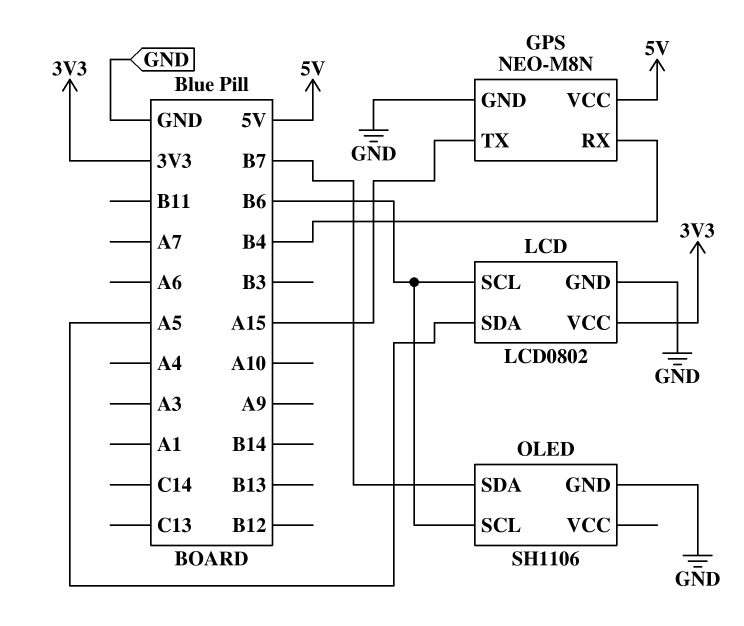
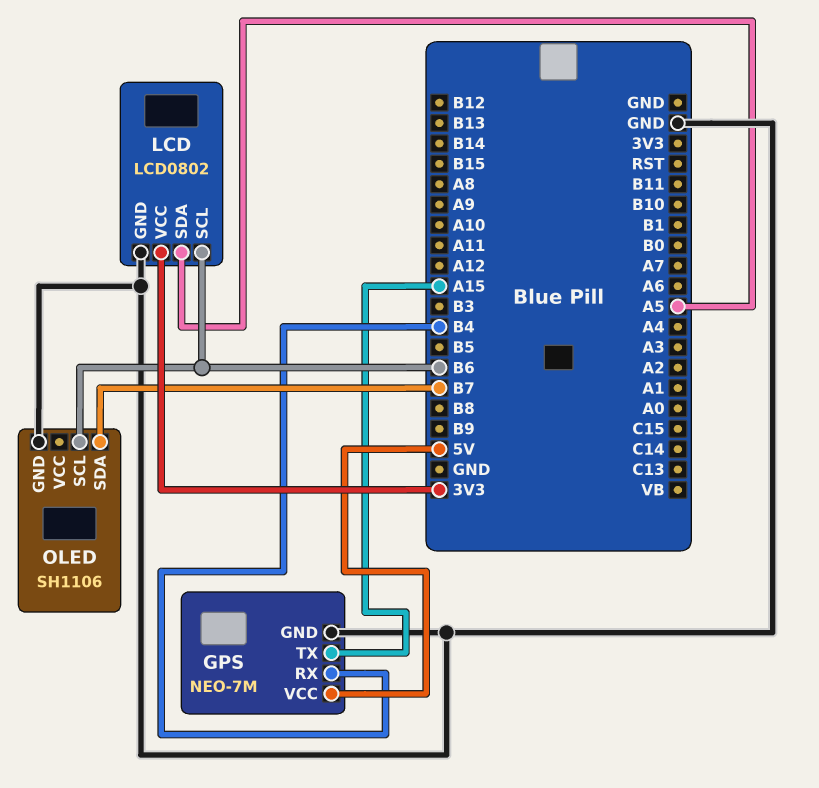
GPS: NEO-M8N -> NEO-7M

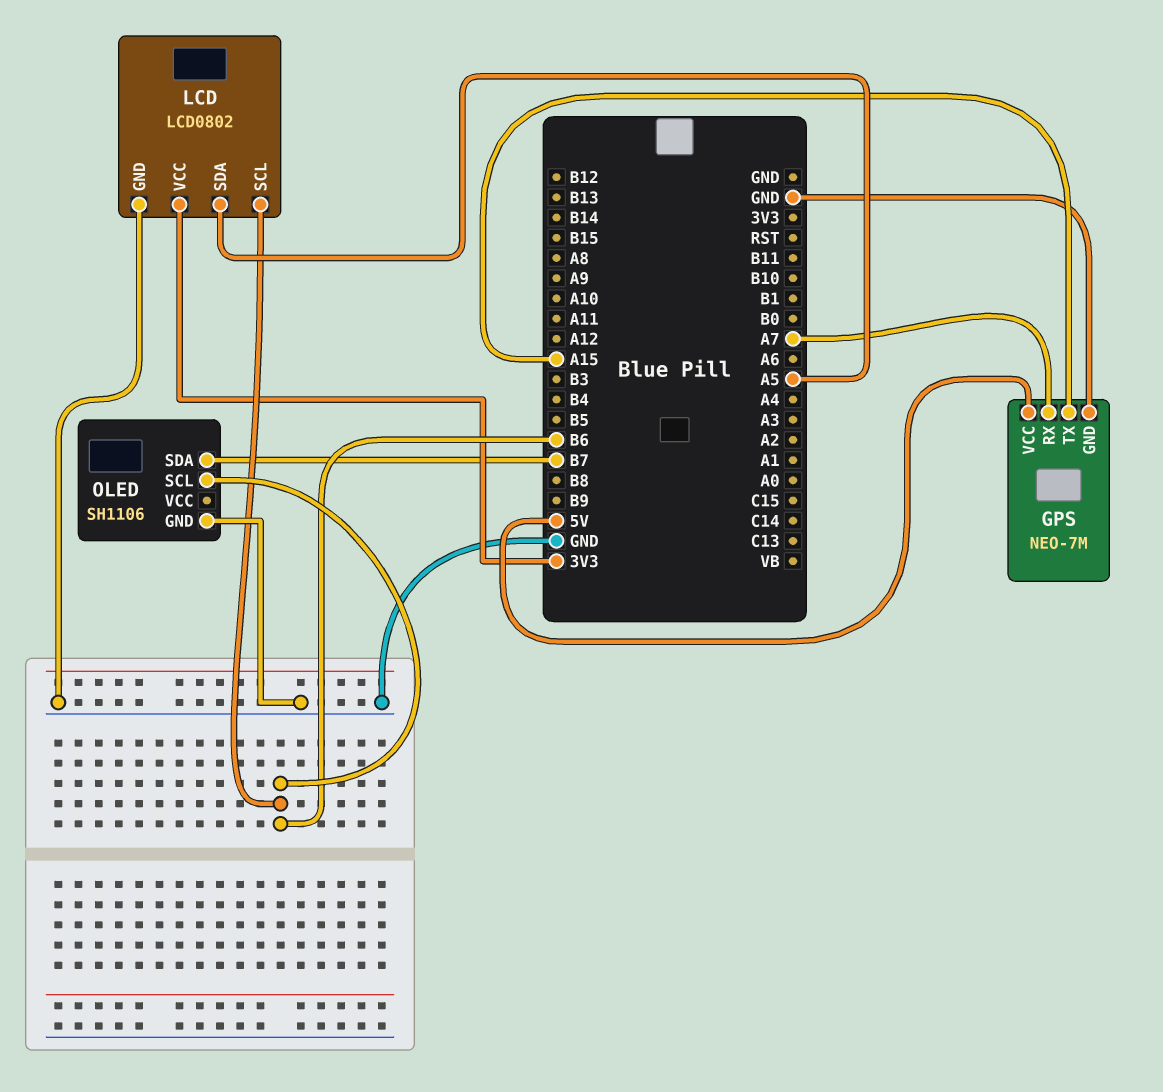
GPS pin RX: B4 -> A7

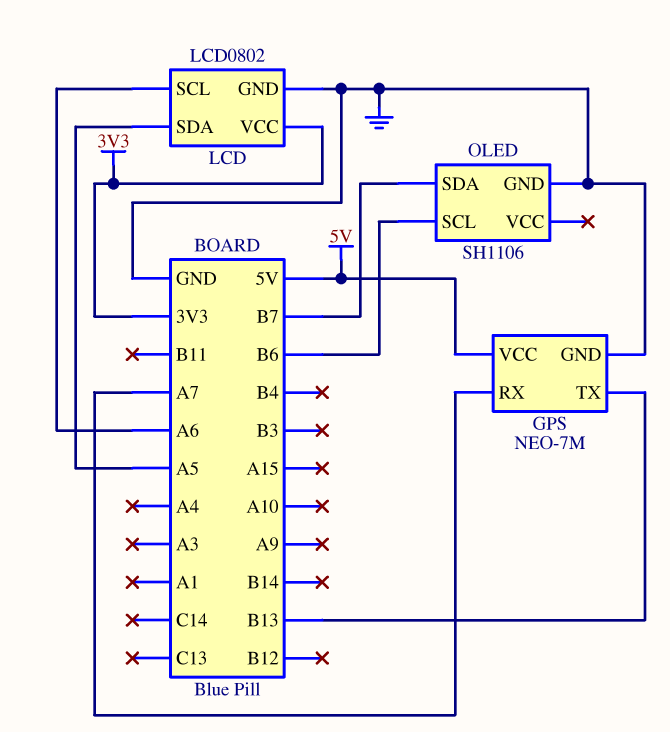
GPS pin TX: A15 -> B13
LCD pin SCL: B6 -> A6

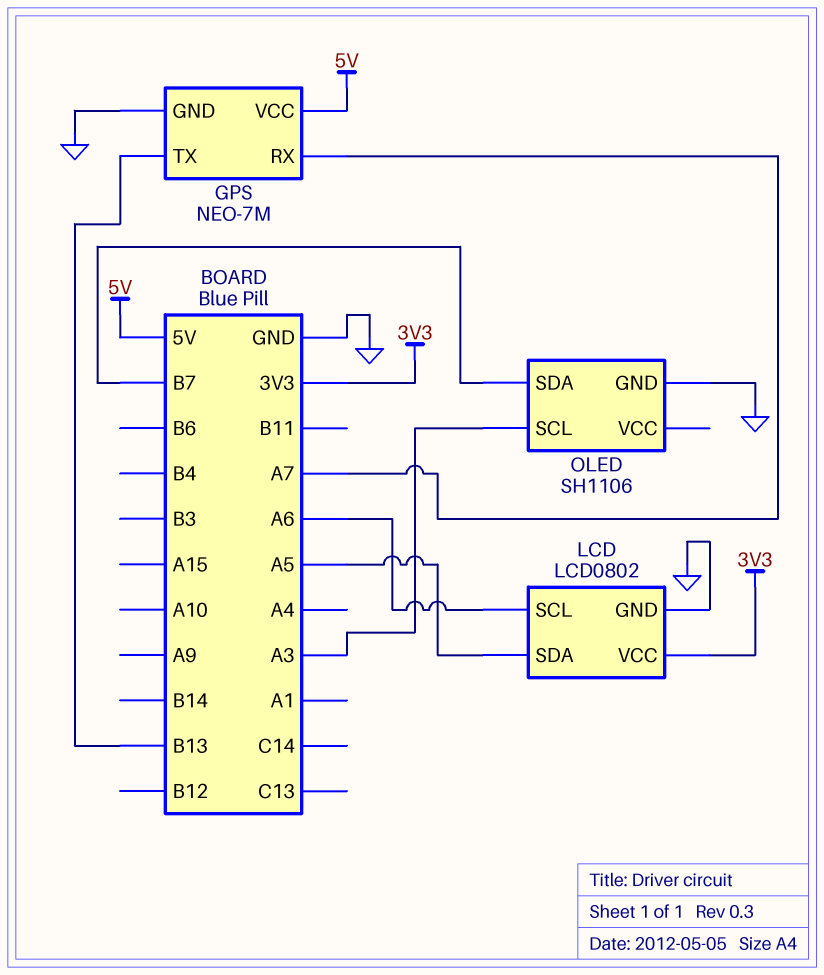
OLED pin SCL: B6 -> A3

